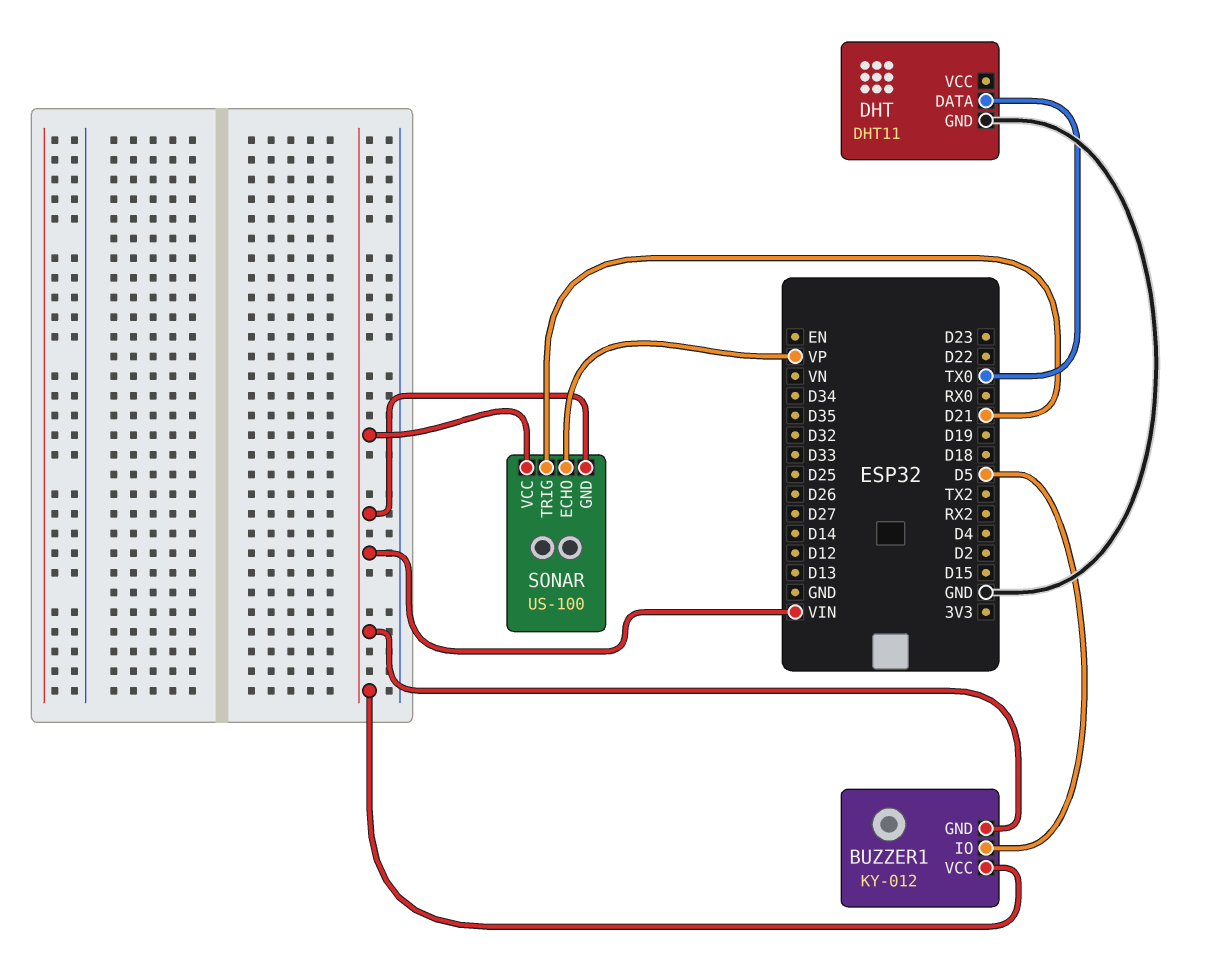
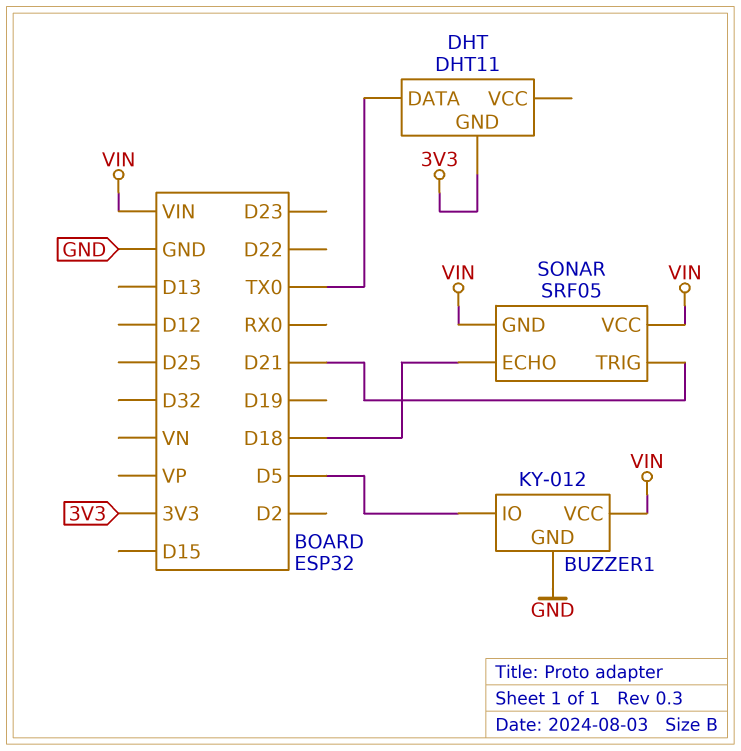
BUZZER1 pin GND: VIN -> GND
DHT pin GND: GND -> 3V3
SONAR: US-100 -> SRF05
SONAR pin ECHO: VP -> D18

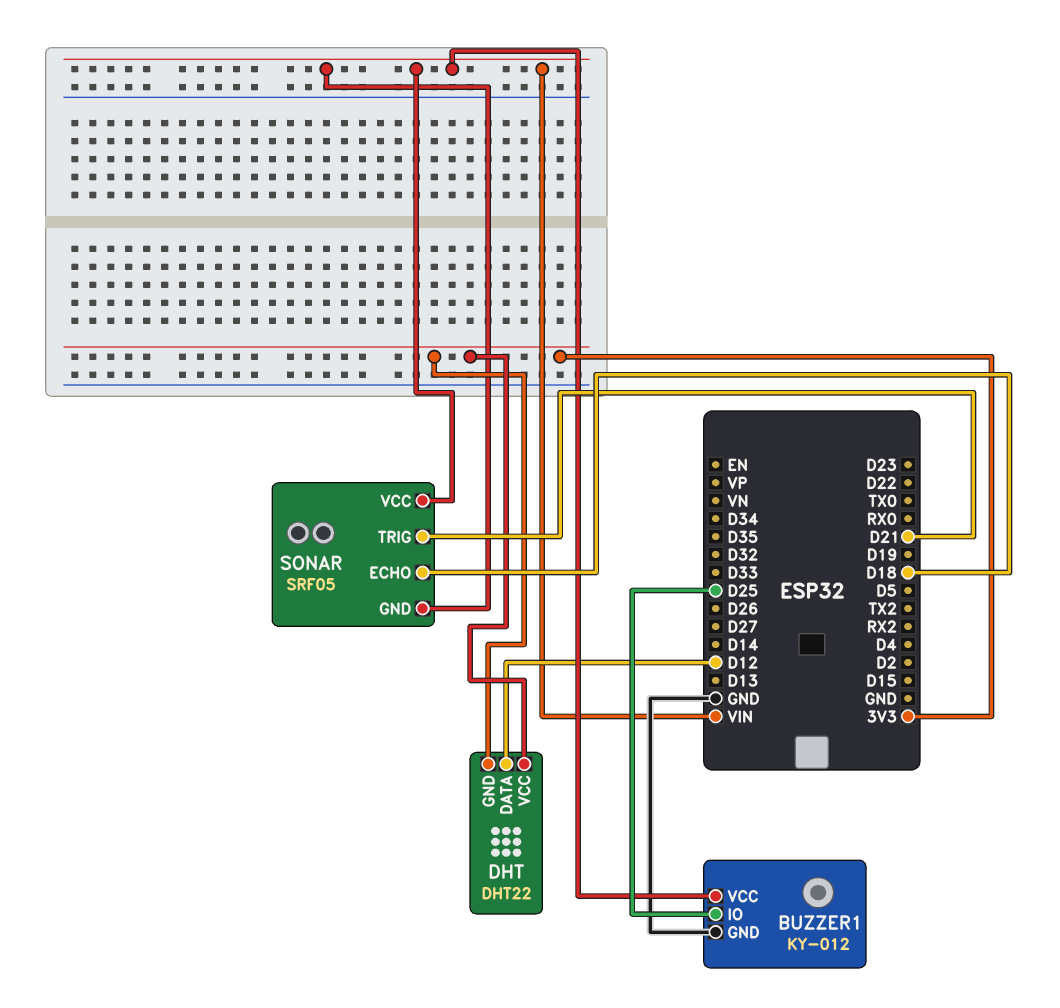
BUZZER1 pin IO: D5 -> D25
DHT: DHT11 -> DHT22
DHT pin DATA: TX0 -> D12
DHT pin VCC: none -> 3V3

